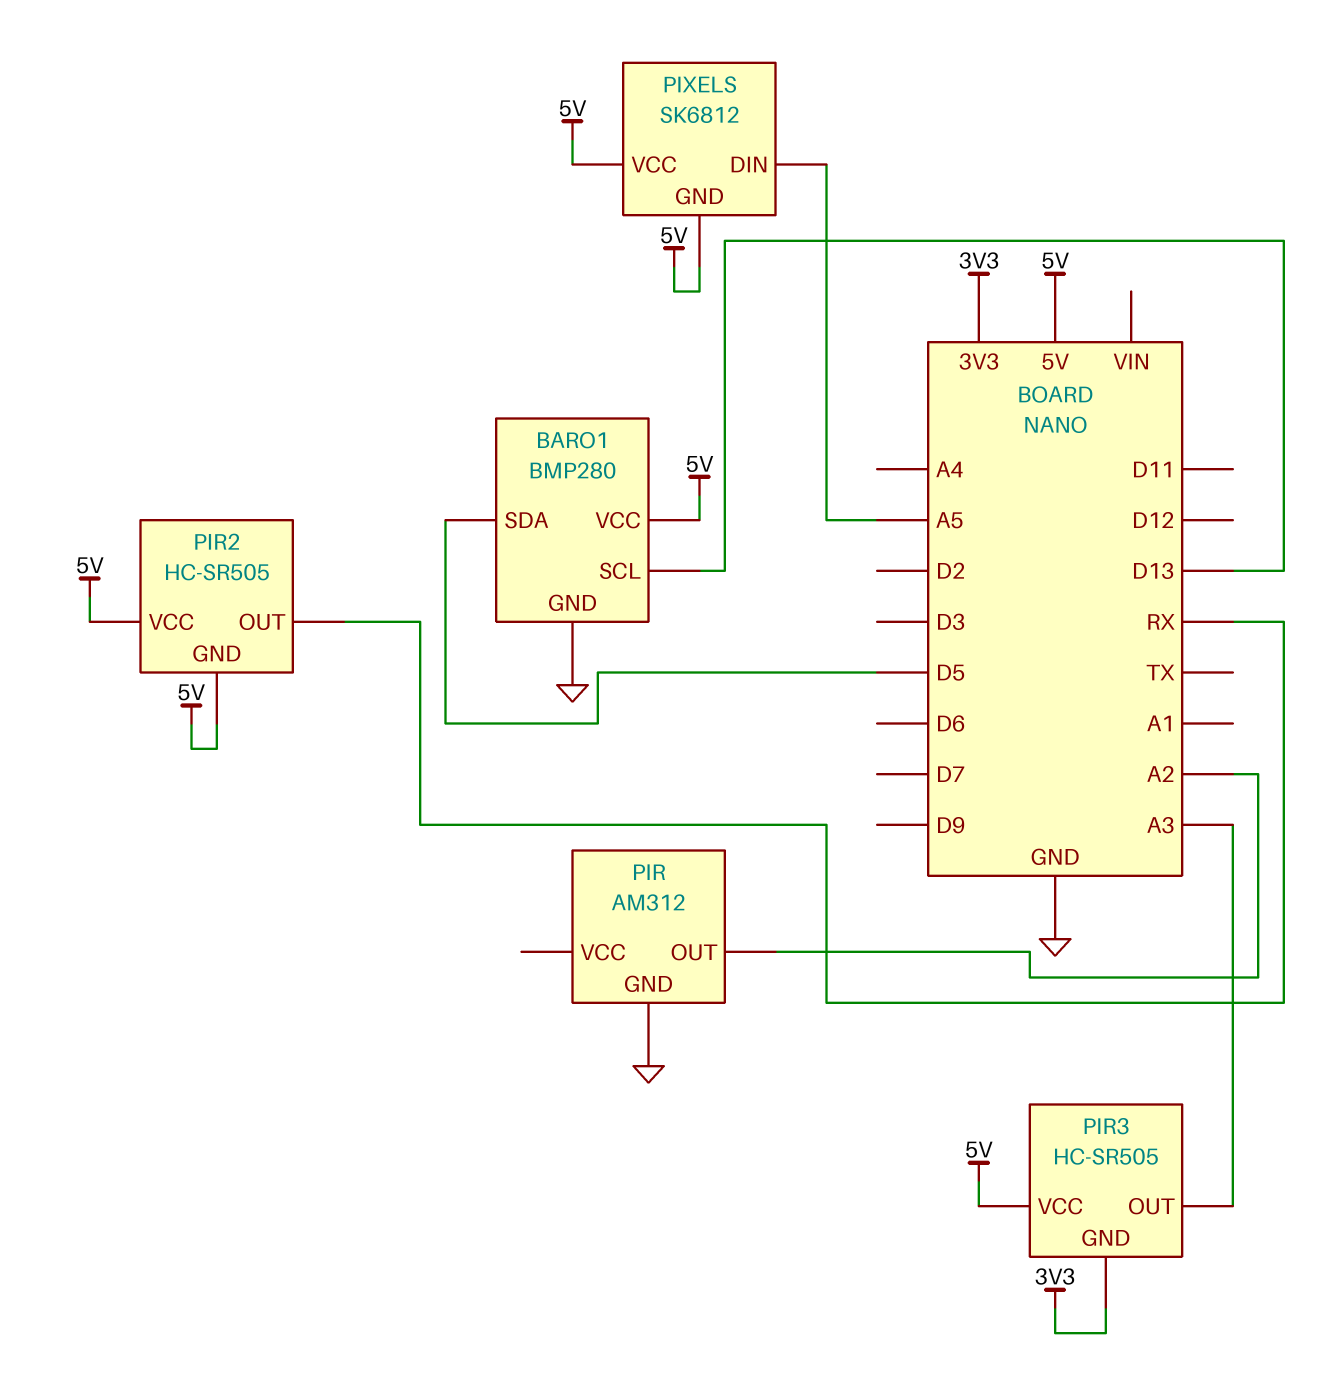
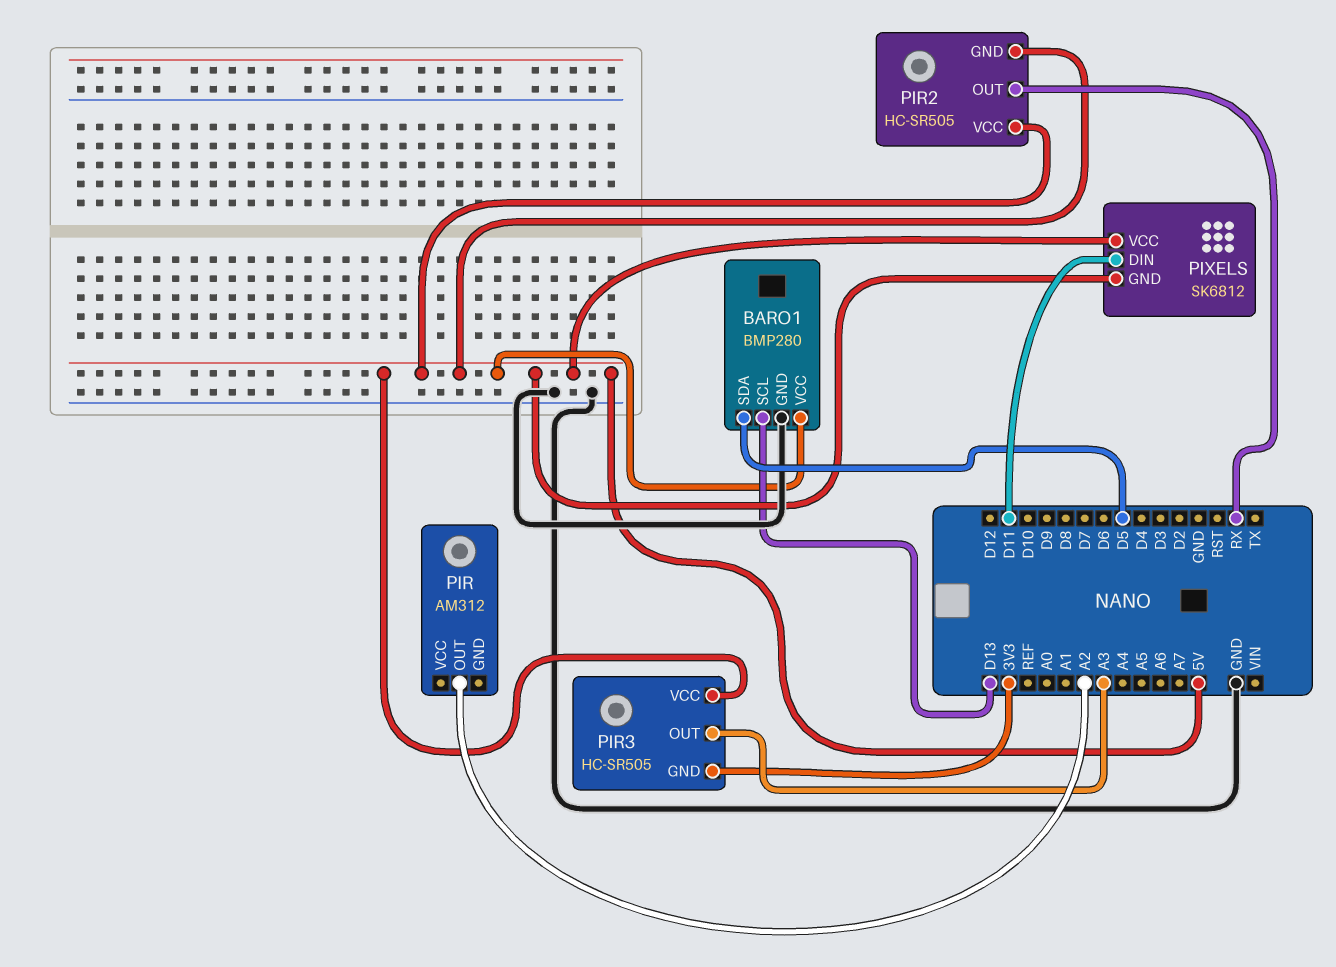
PIR pin GND: GND -> none
PIXELS pin DIN: A5 -> D11

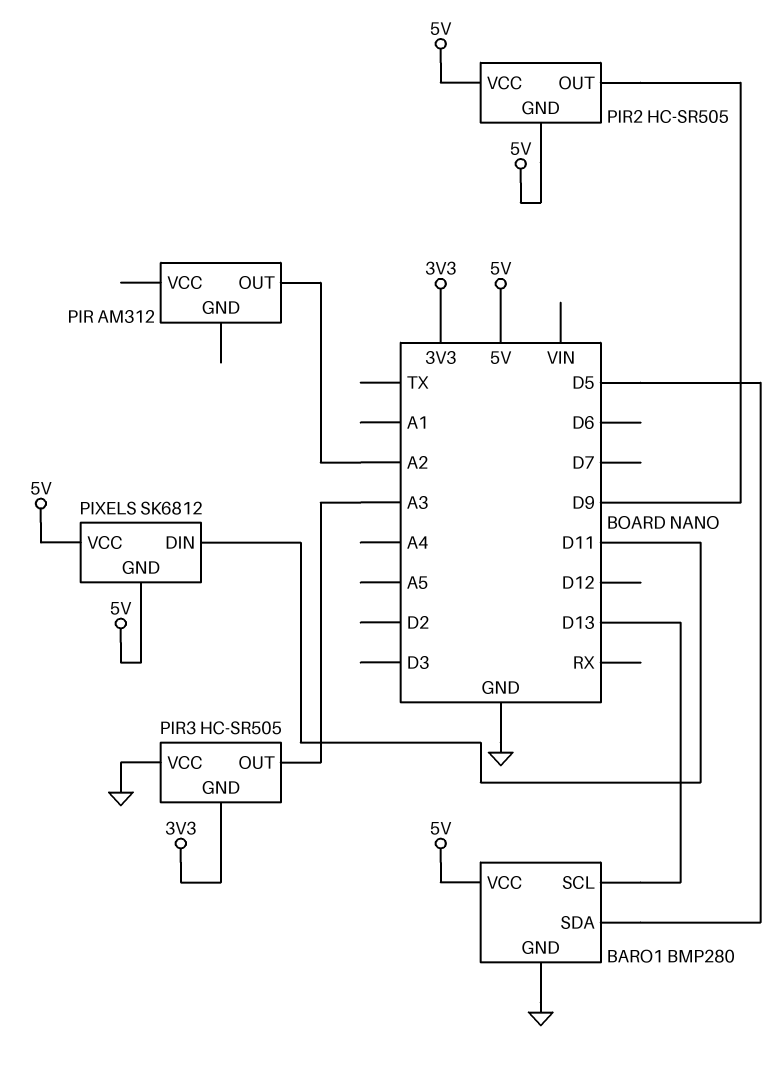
PIR2 pin OUT: RX -> D9
PIR3 pin VCC: 5V -> GND

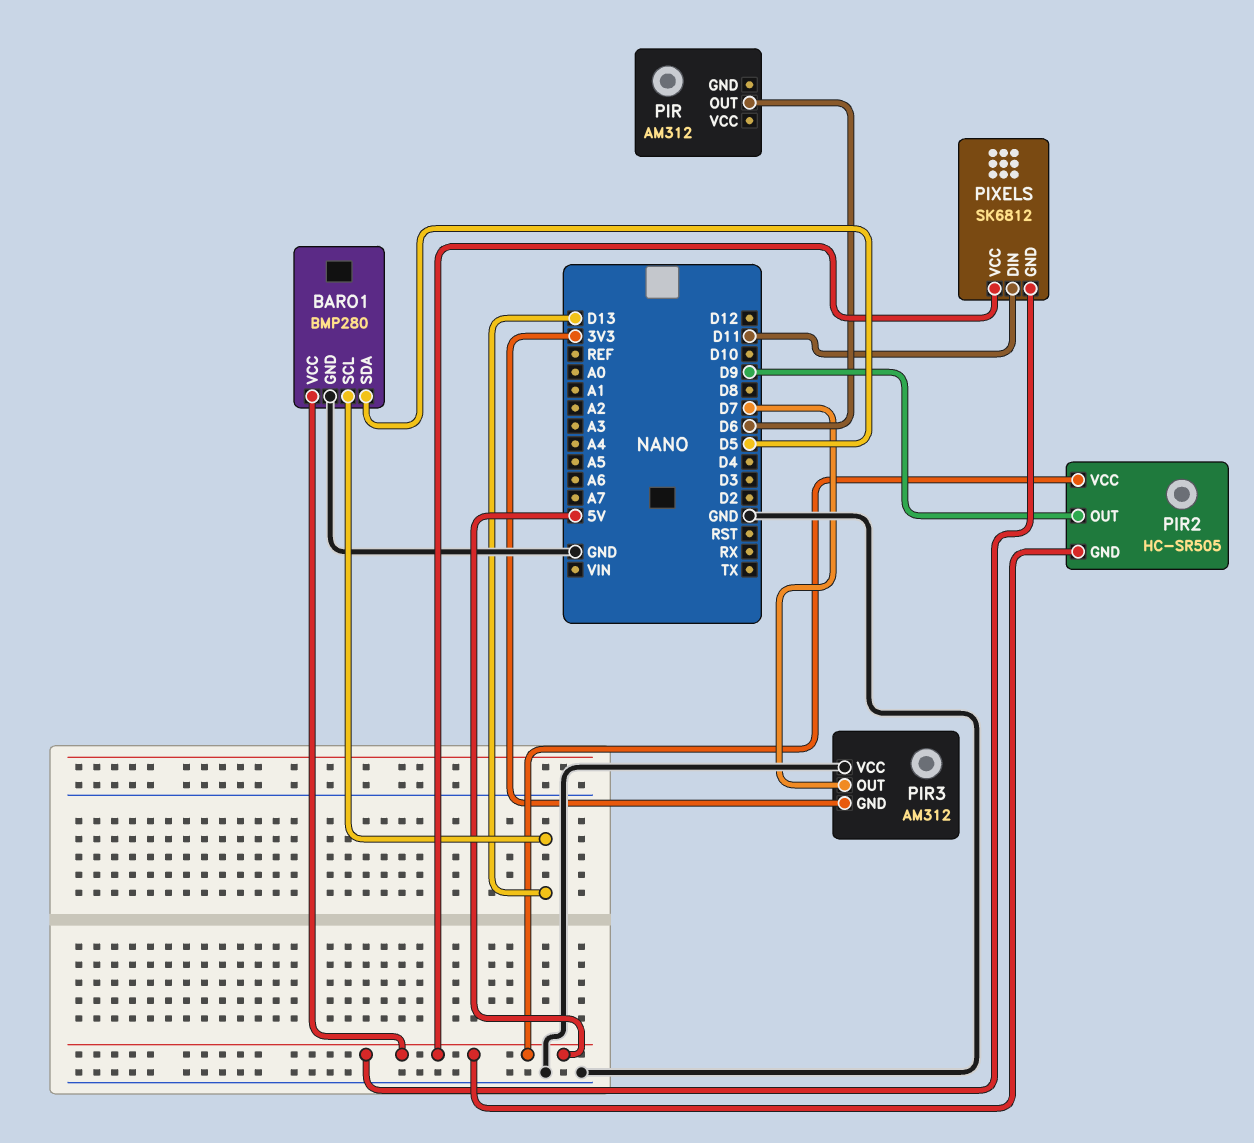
PIR pin OUT: A2 -> D6
PIR3: HC-SR505 -> AM312
PIR3 pin OUT: A3 -> D7

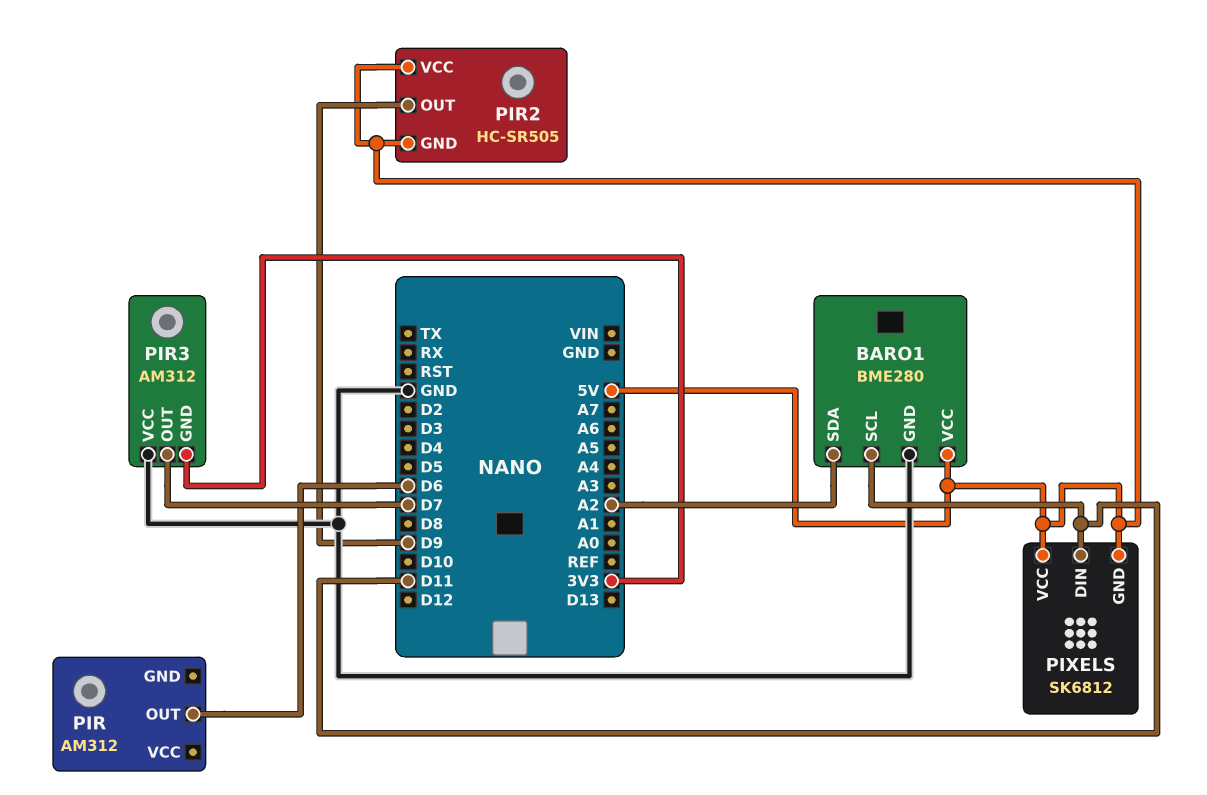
BARO1: BMP280 -> BME280
BARO1 pin SCL: D13 -> D11
BARO1 pin SDA: D5 -> A2

